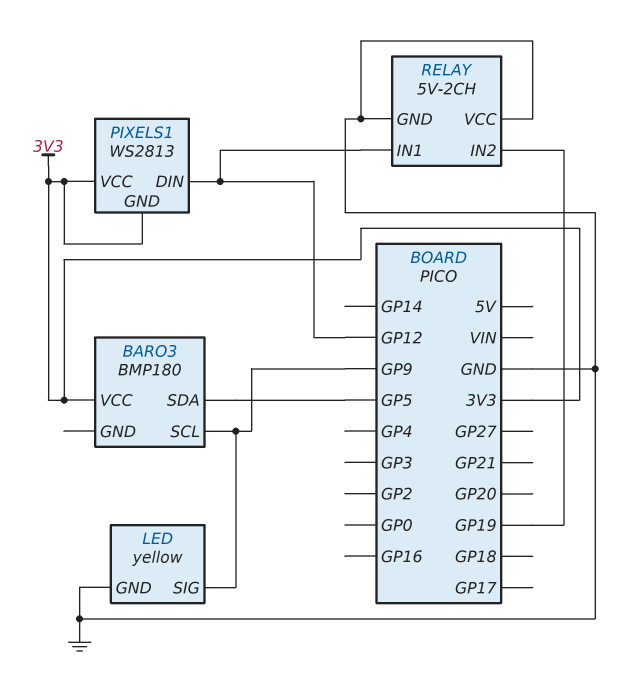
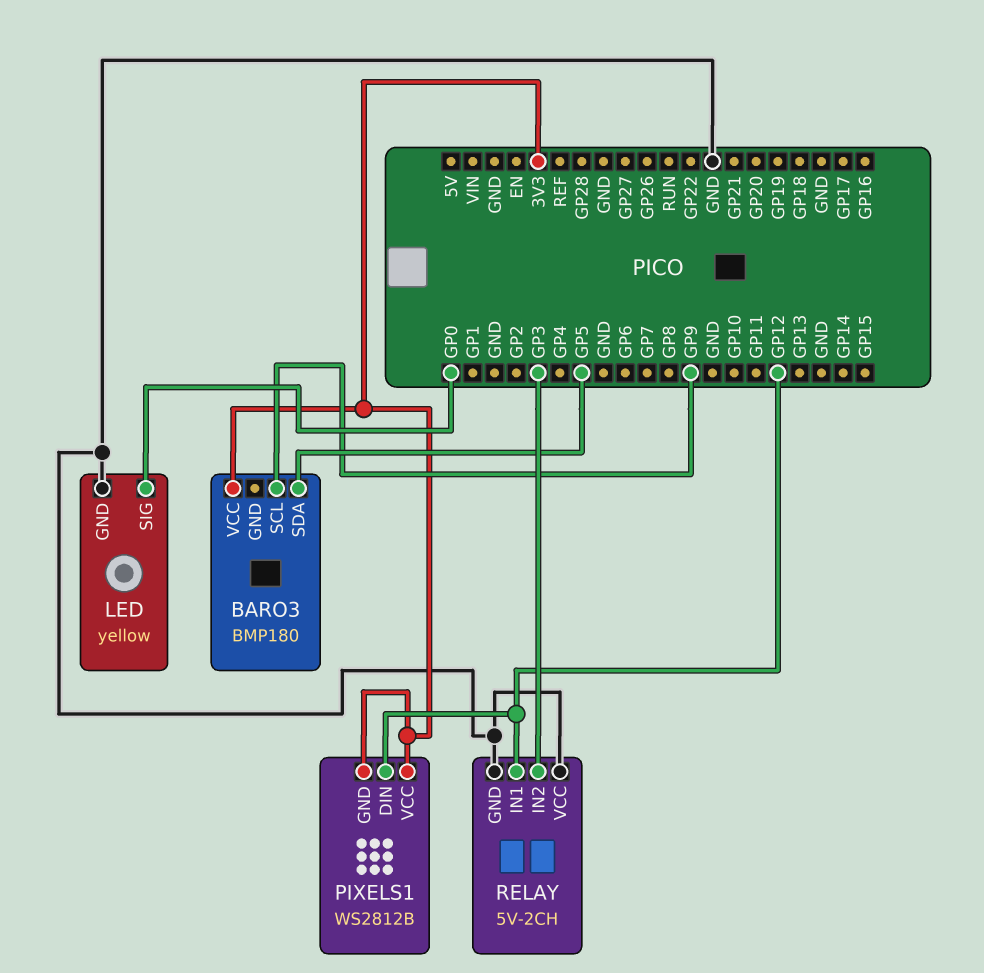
LED pin SIG: GP9 -> GP0
PIXELS1: WS2813 -> WS2812B
RELAY pin IN2: GP19 -> GP3

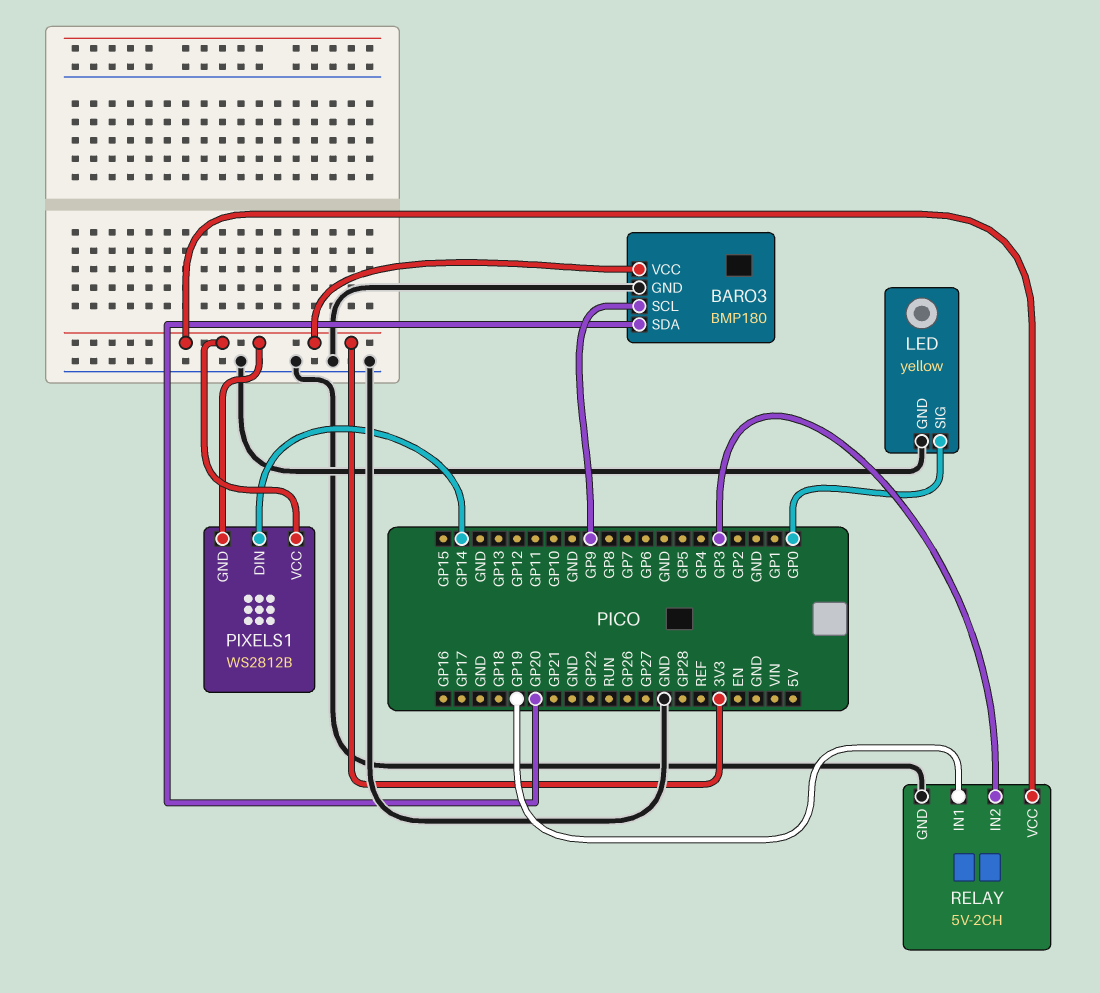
BARO3 pin GND: none -> GND
BARO3 pin SDA: GP5 -> GP20
PIXELS1 pin DIN: GP12 -> GP14
RELAY pin IN1: GP12 -> GP19
RELAY pin VCC: GND -> 3V3

